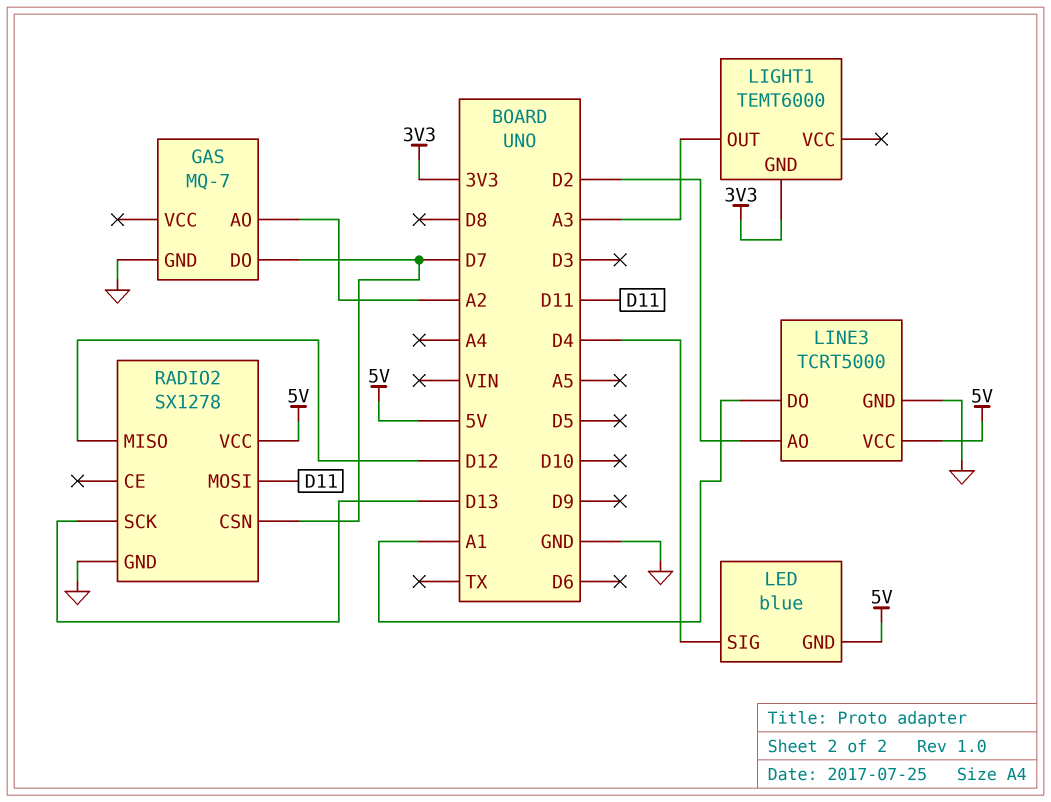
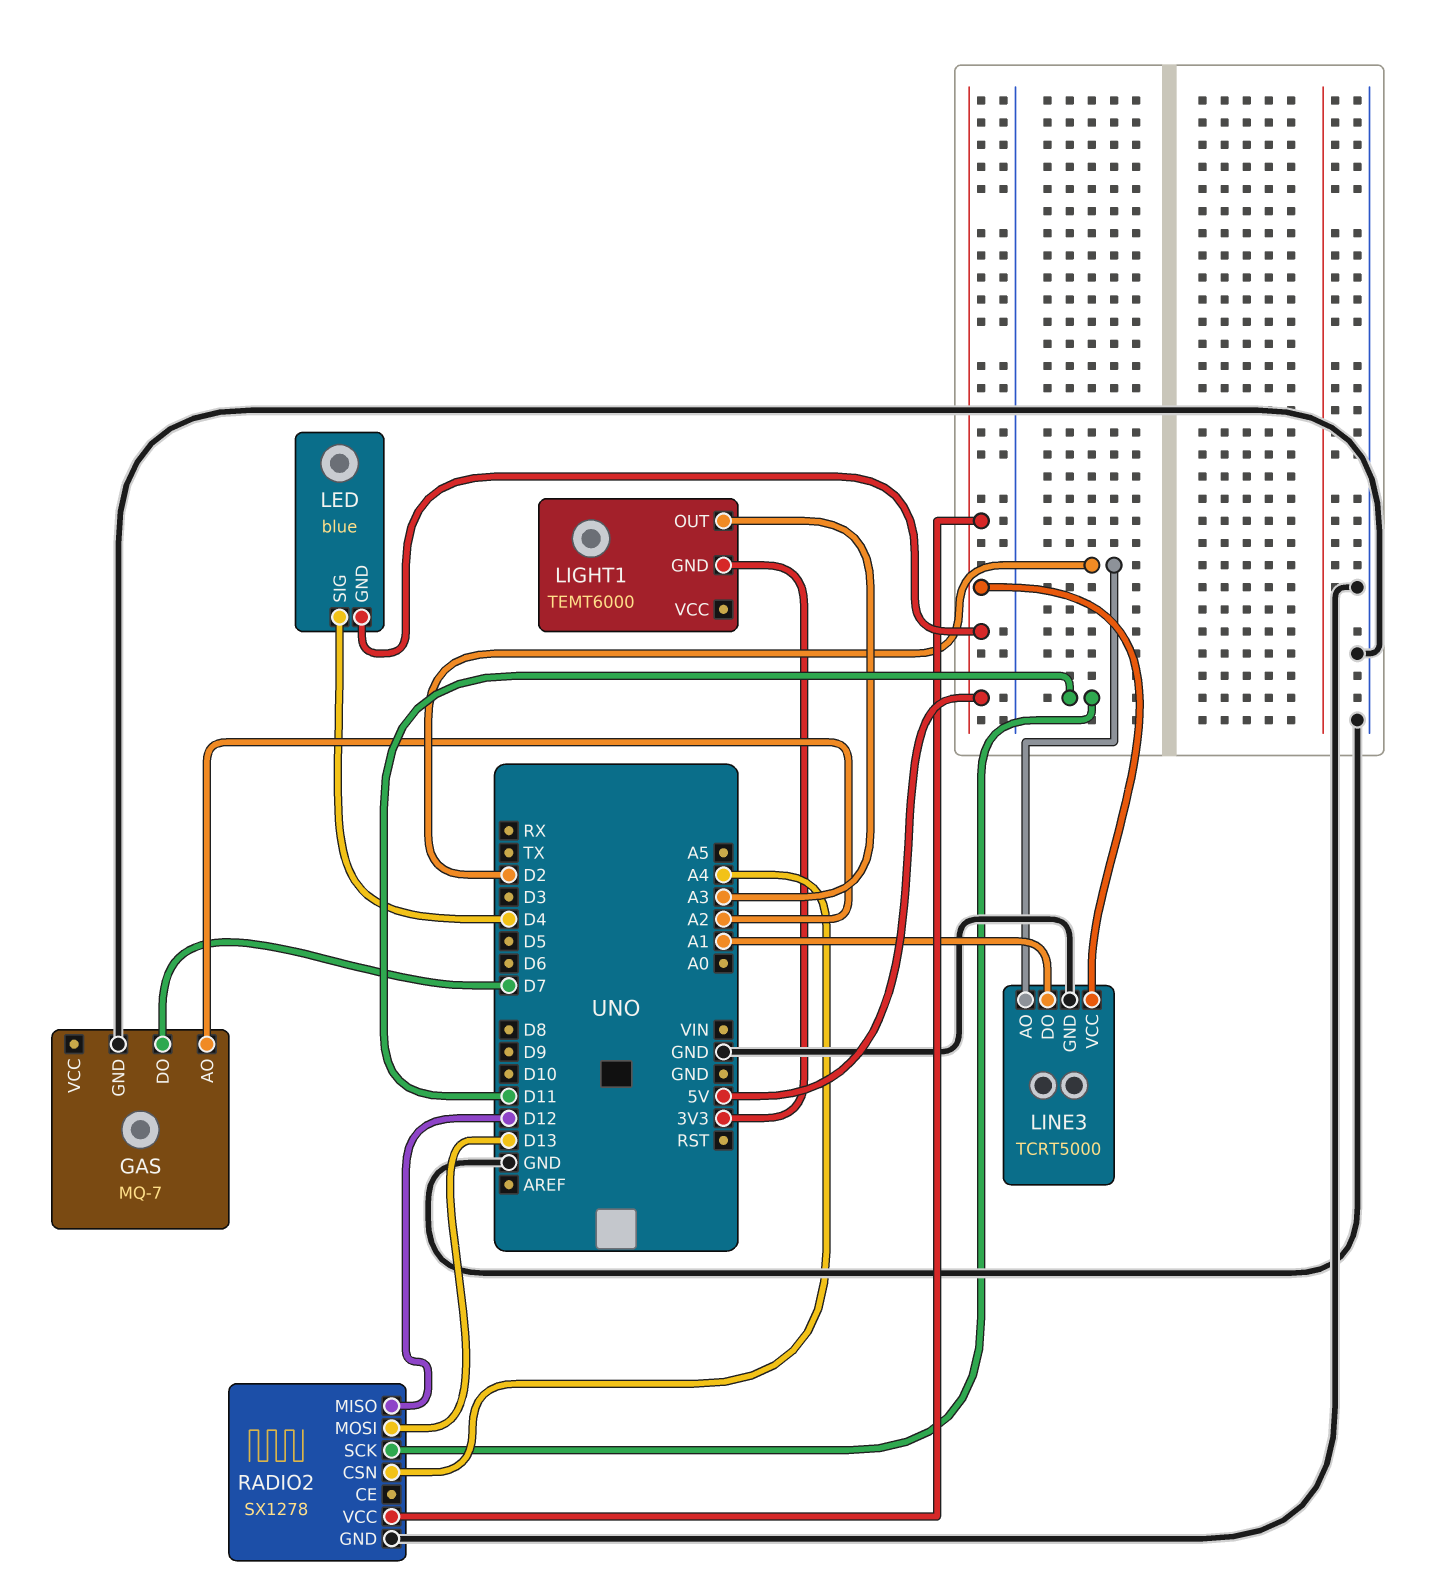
RADIO2 pin CSN: D7 -> A4
RADIO2 pin MOSI: D11 -> D13
RADIO2 pin SCK: D13 -> D11

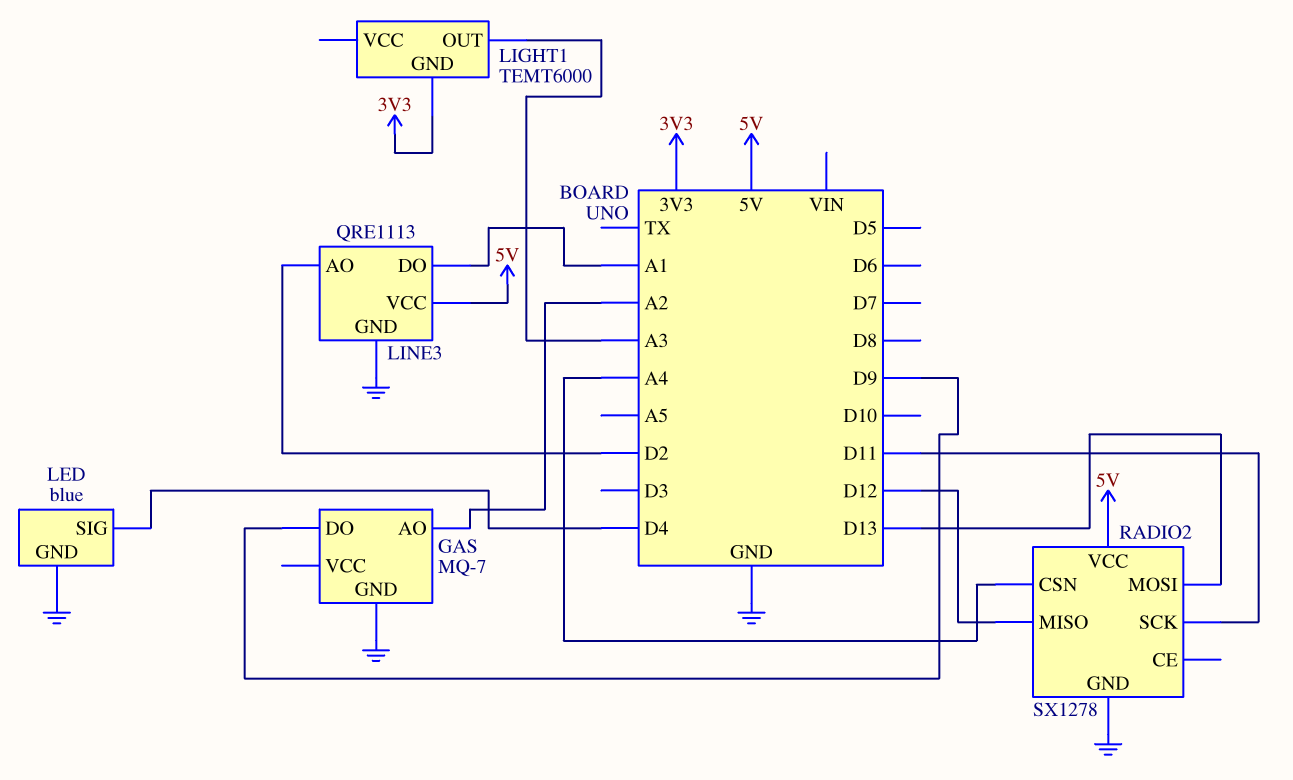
GAS pin DO: D7 -> D9
LED pin GND: 5V -> GND
LINE3: TCRT5000 -> QRE1113

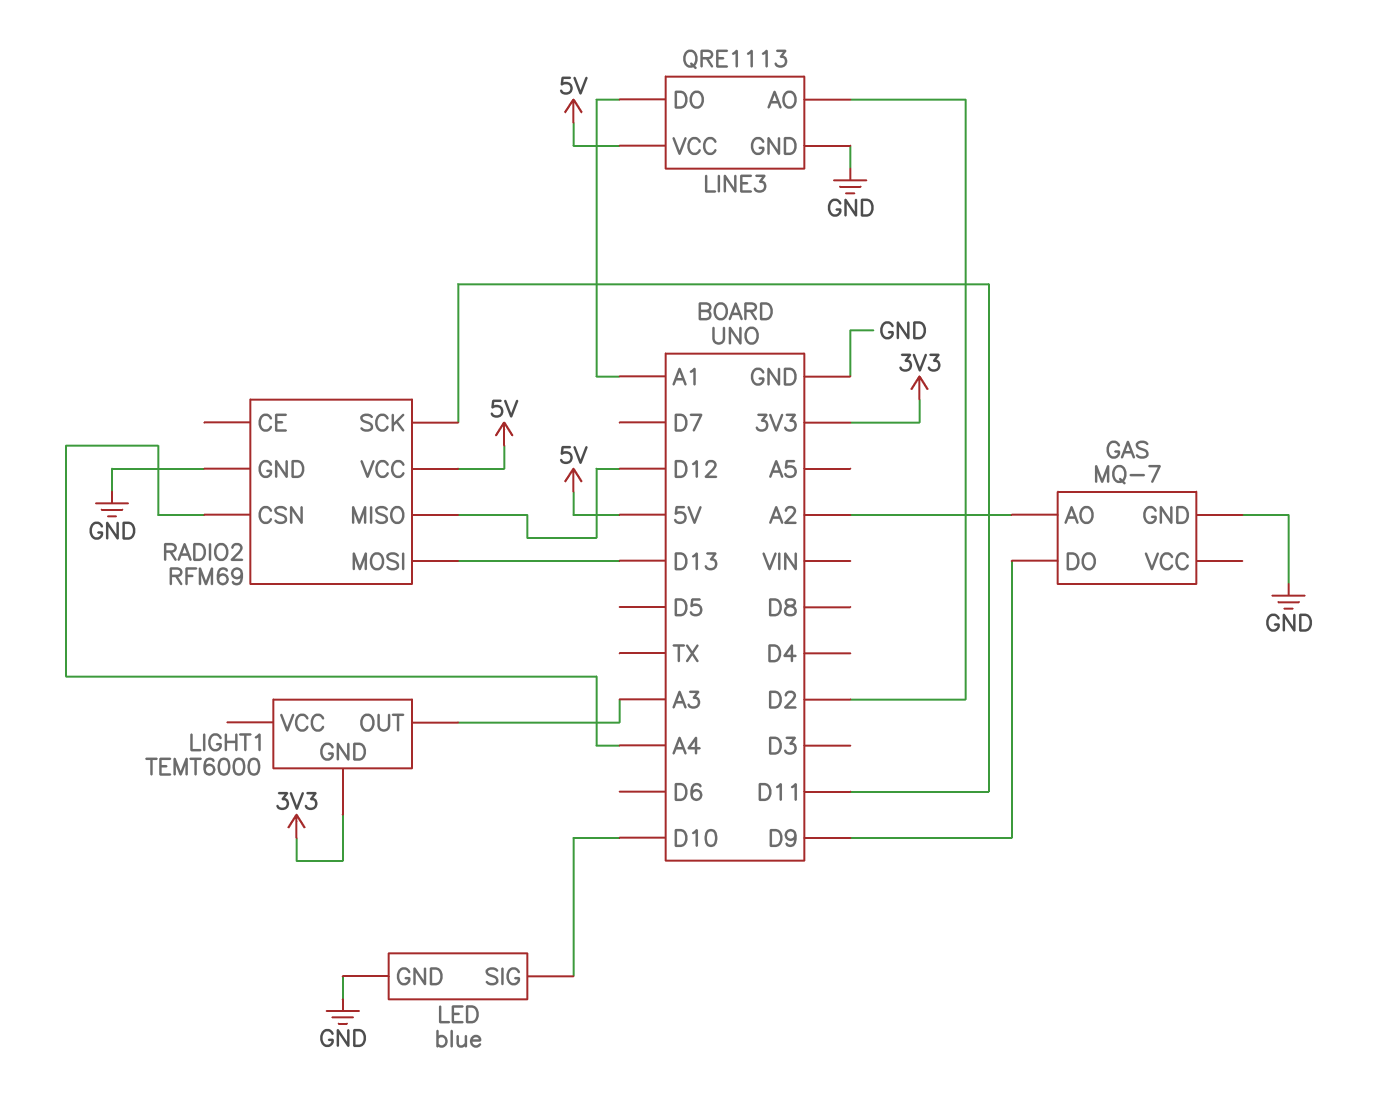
LED pin SIG: D4 -> D10
RADIO2: SX1278 -> RFM69

